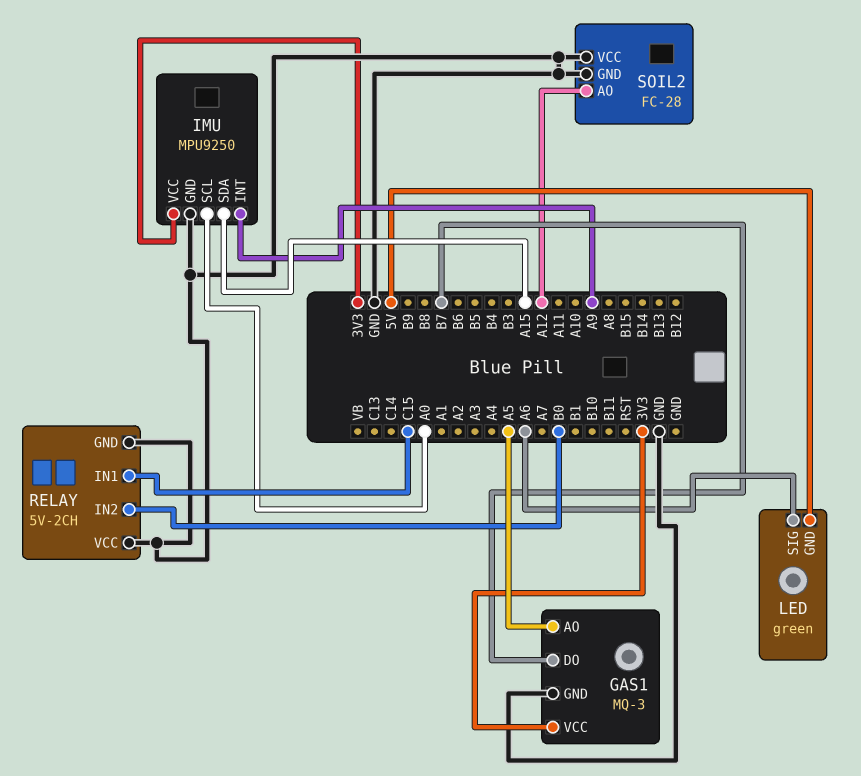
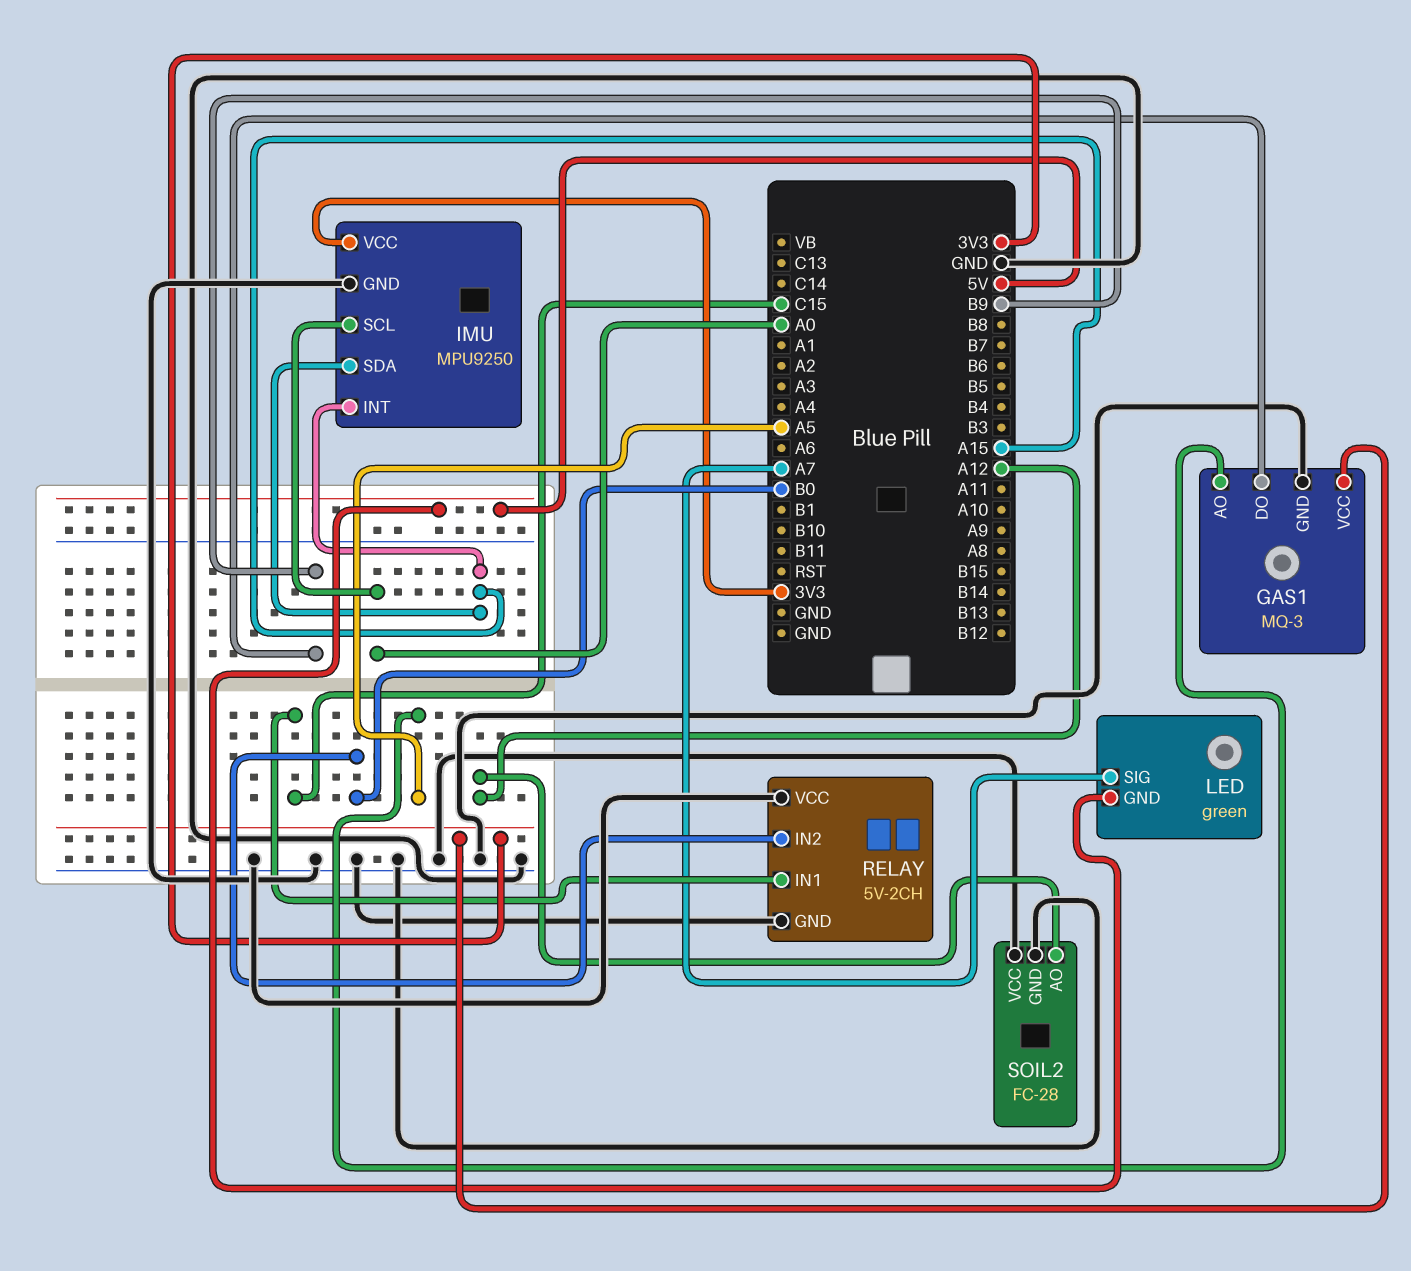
GAS1 pin DO: B7 -> B9
IMU pin INT: A9 -> A15
LED pin SIG: A6 -> A7

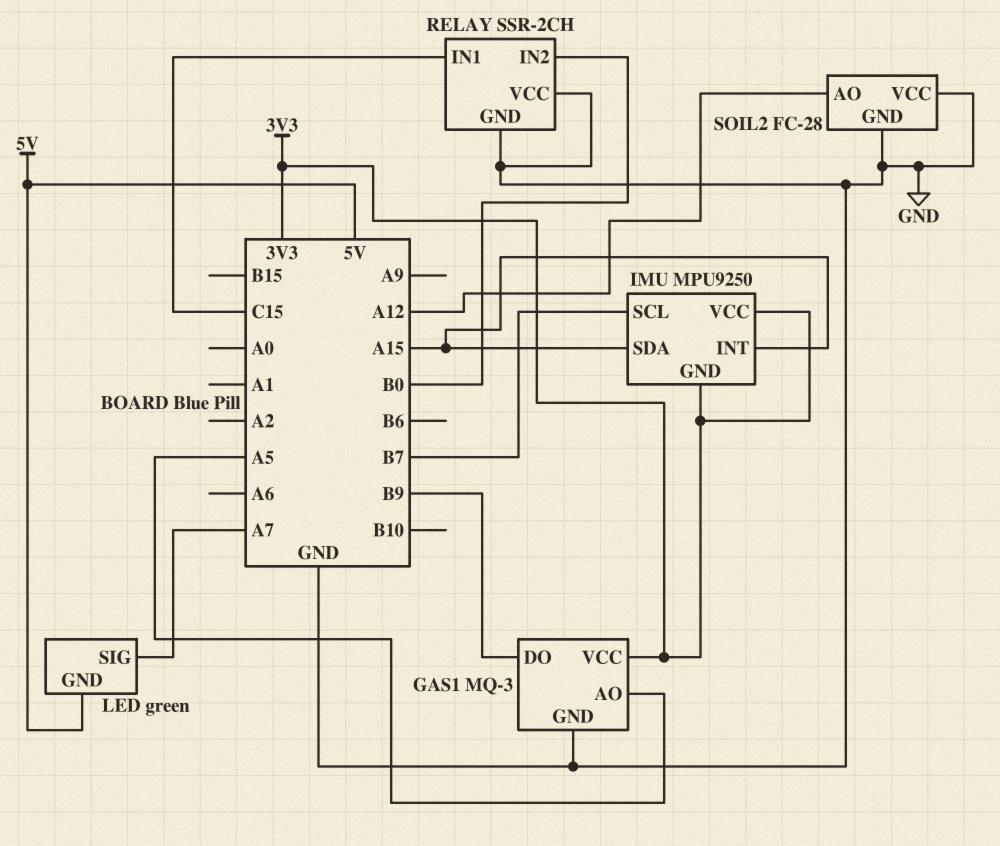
IMU pin GND: GND -> 3V3
IMU pin SCL: A0 -> B7
RELAY: 5V-2CH -> SSR-2CH

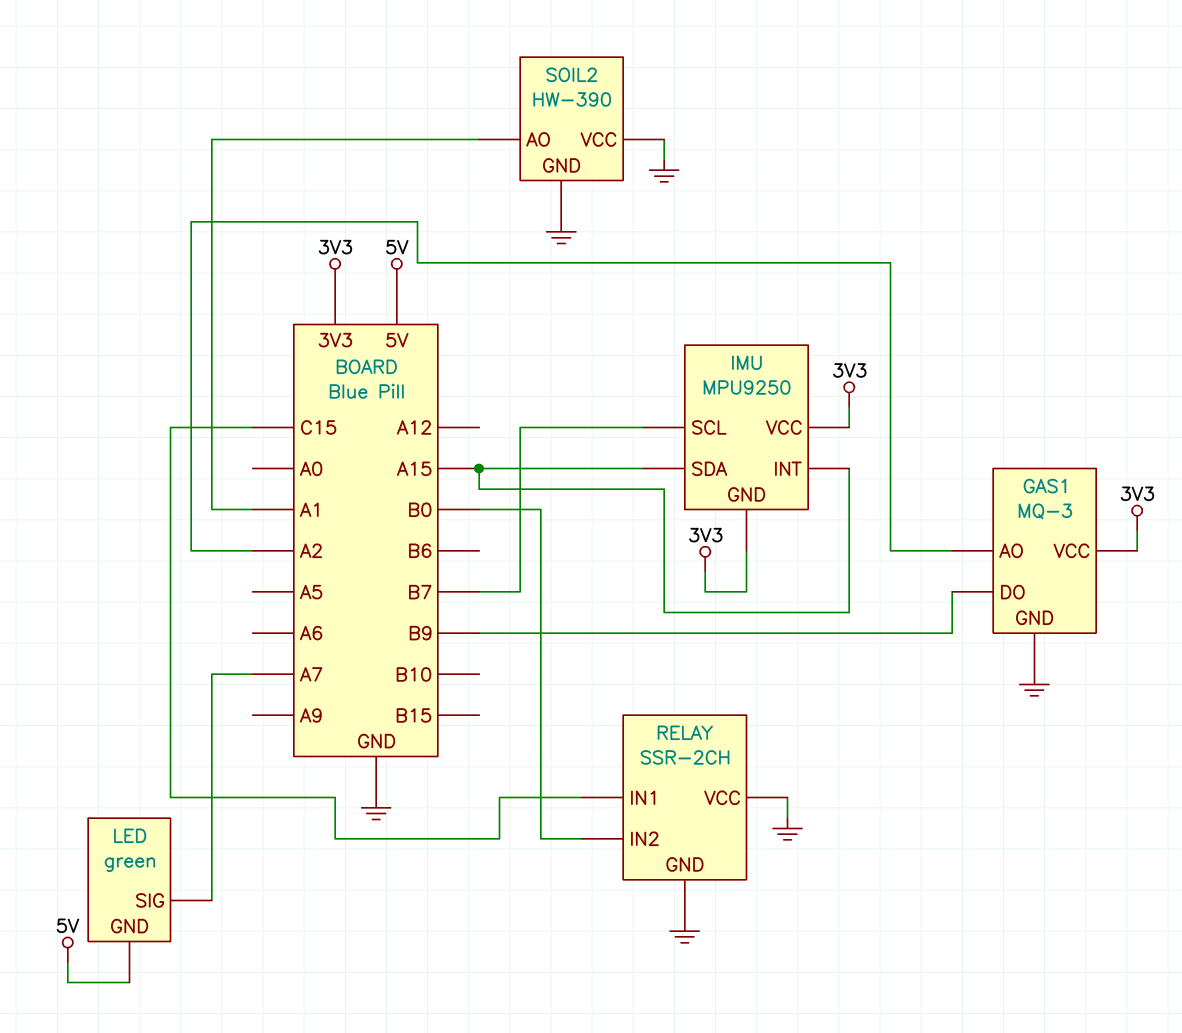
GAS1 pin AO: A5 -> A2
SOIL2: FC-28 -> HW-390
SOIL2 pin AO: A12 -> A1

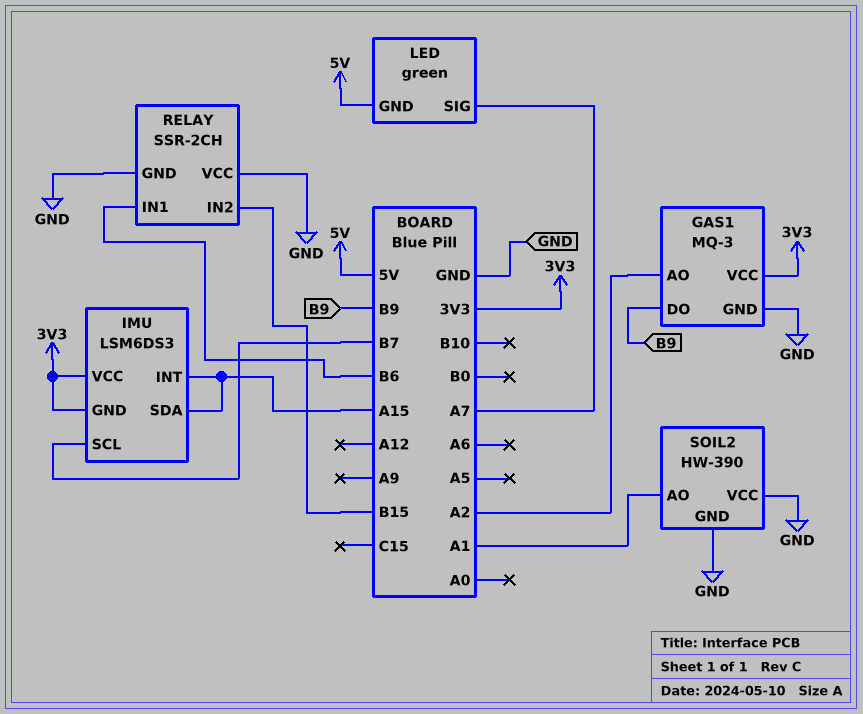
IMU: MPU9250 -> LSM6DS3
RELAY pin IN1: C15 -> B6
RELAY pin IN2: B0 -> B15

